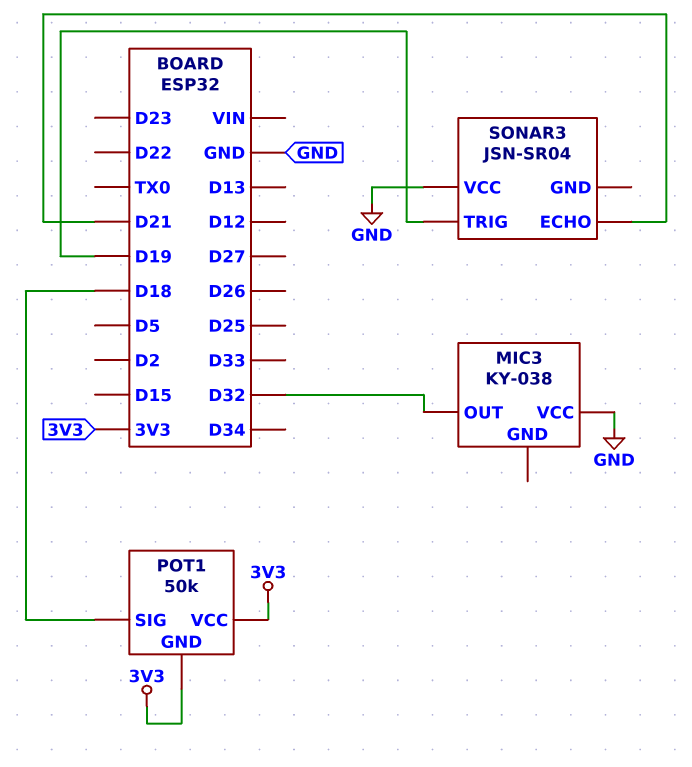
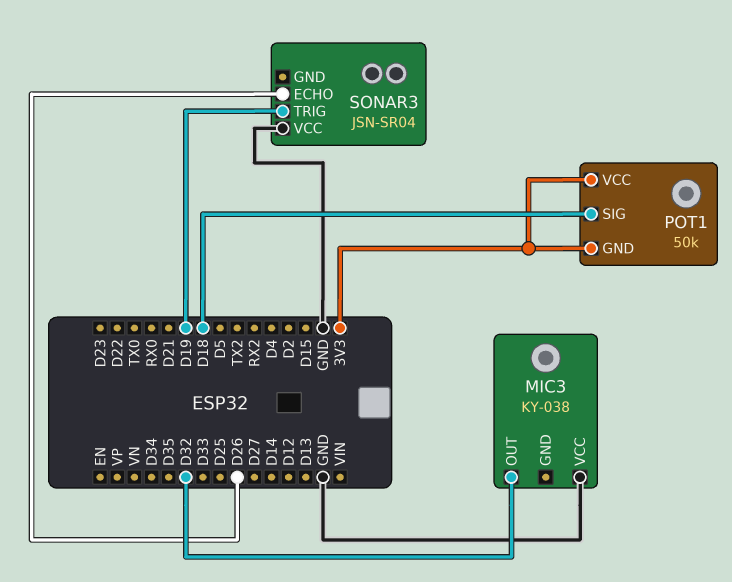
SONAR3 pin ECHO: D21 -> D26

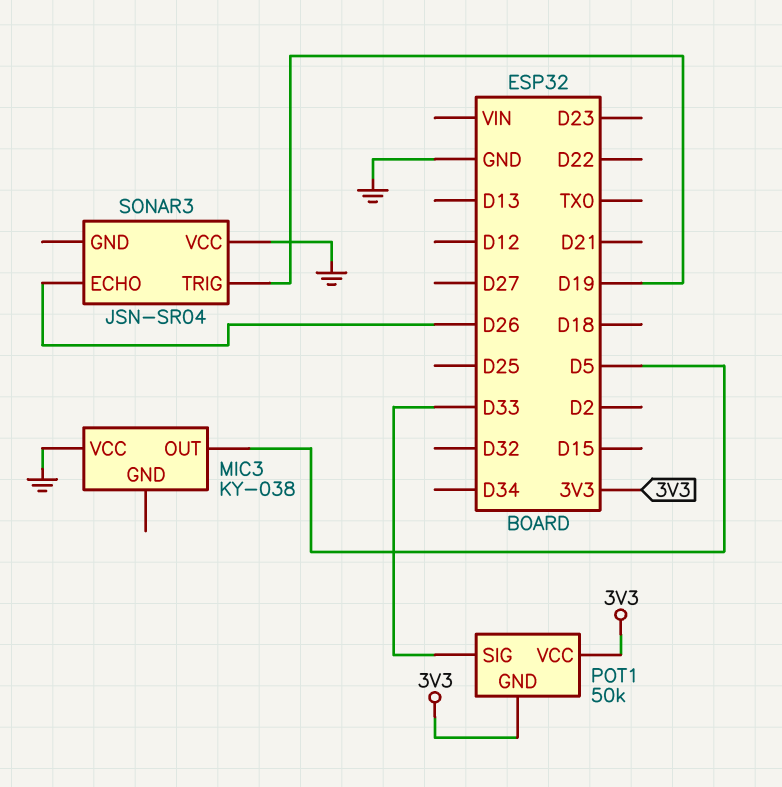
MIC3 pin OUT: D32 -> D5
POT1 pin SIG: D18 -> D33

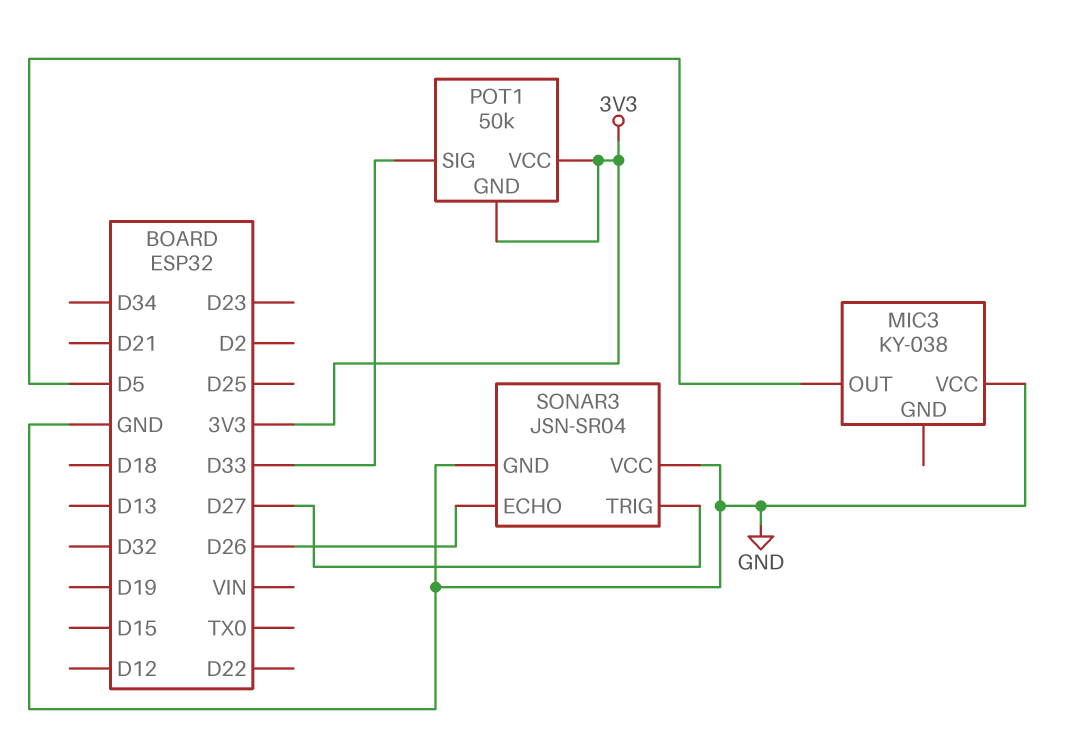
SONAR3 pin GND: none -> GND
SONAR3 pin TRIG: D19 -> D27

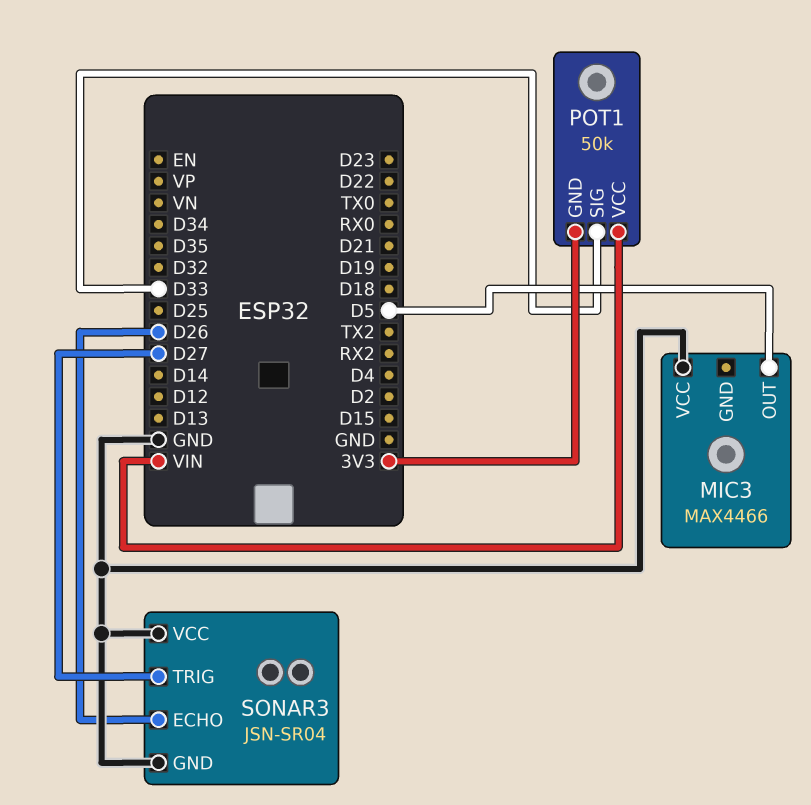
MIC3: KY-038 -> MAX4466
POT1 pin VCC: 3V3 -> VIN

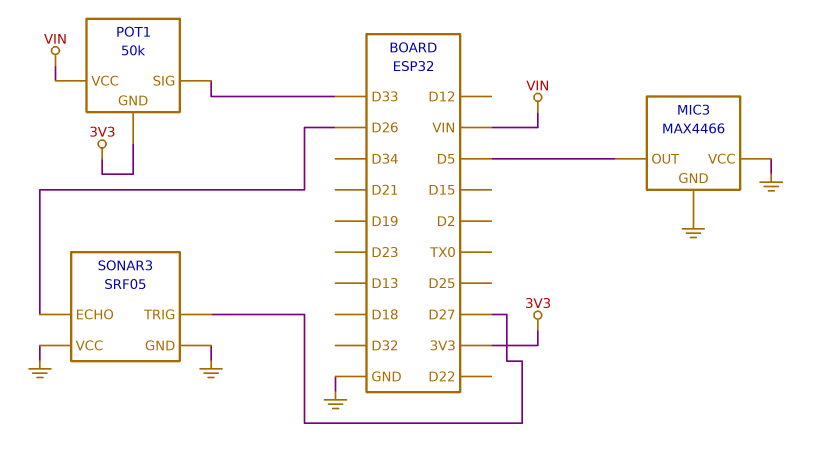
MIC3 pin GND: none -> GND
SONAR3: JSN-SR04 -> SRF05

